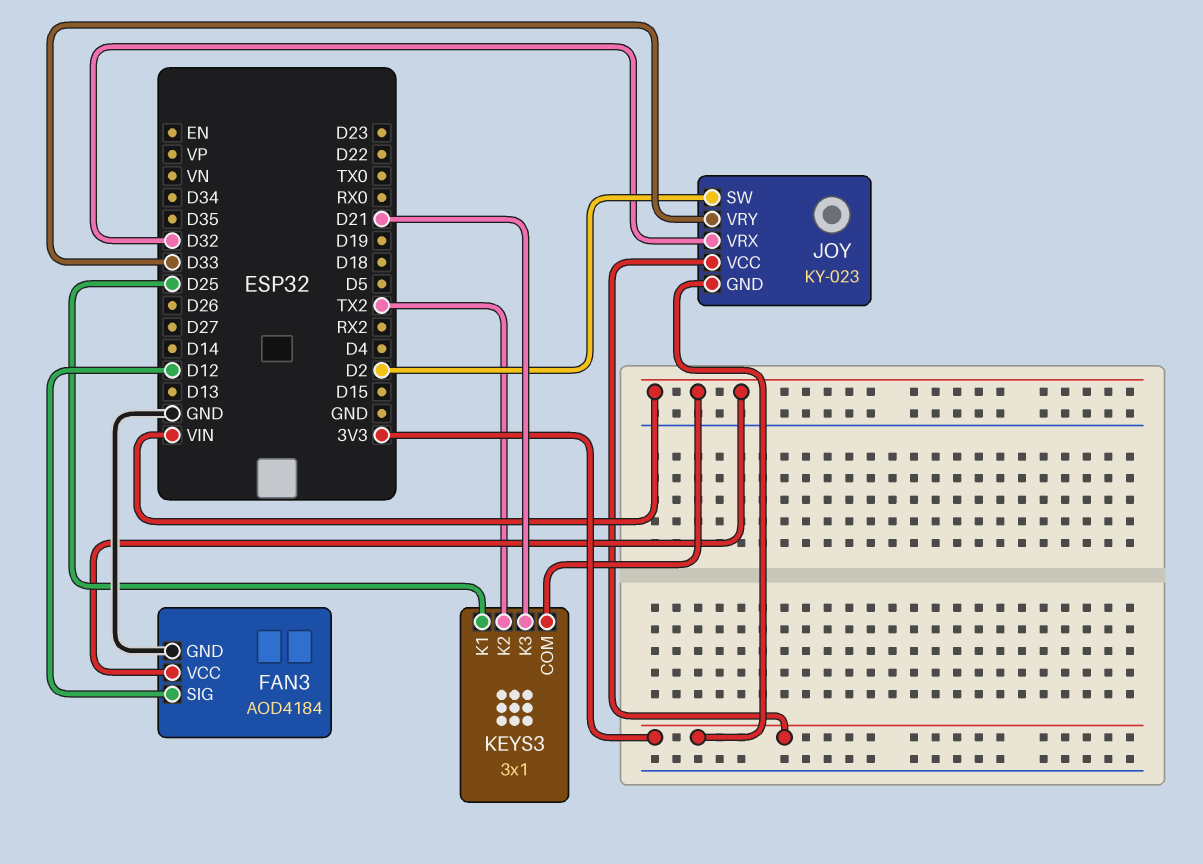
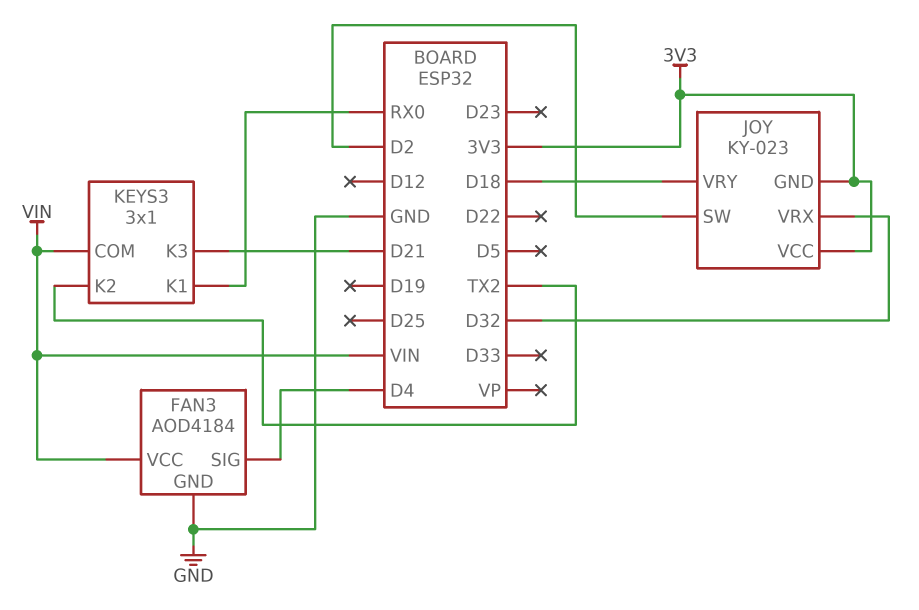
FAN3 pin SIG: D12 -> D4
JOY pin VRY: D33 -> D18
KEYS3 pin K1: D25 -> RX0

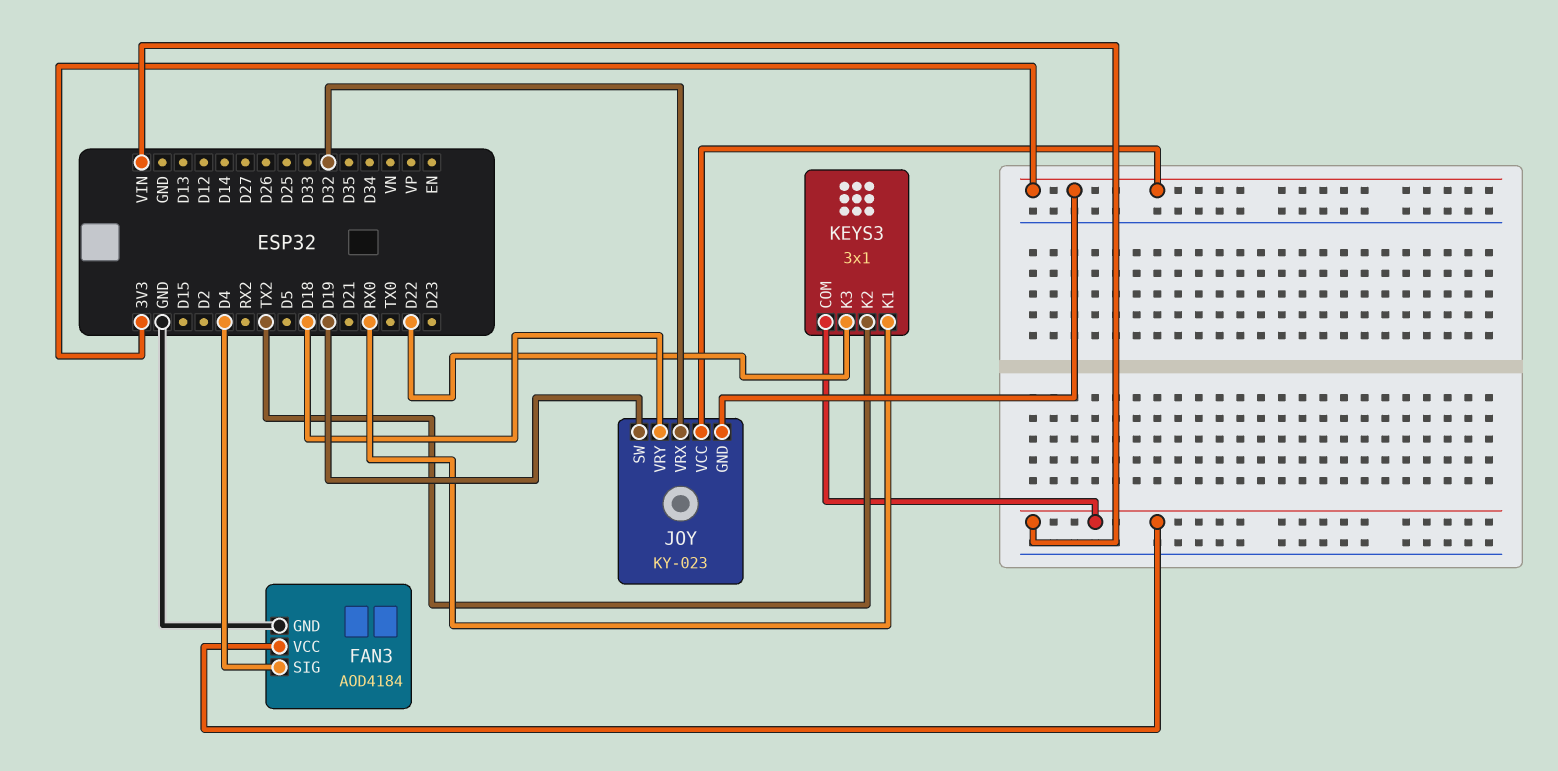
JOY pin SW: D2 -> D19
KEYS3 pin K3: D21 -> D22

